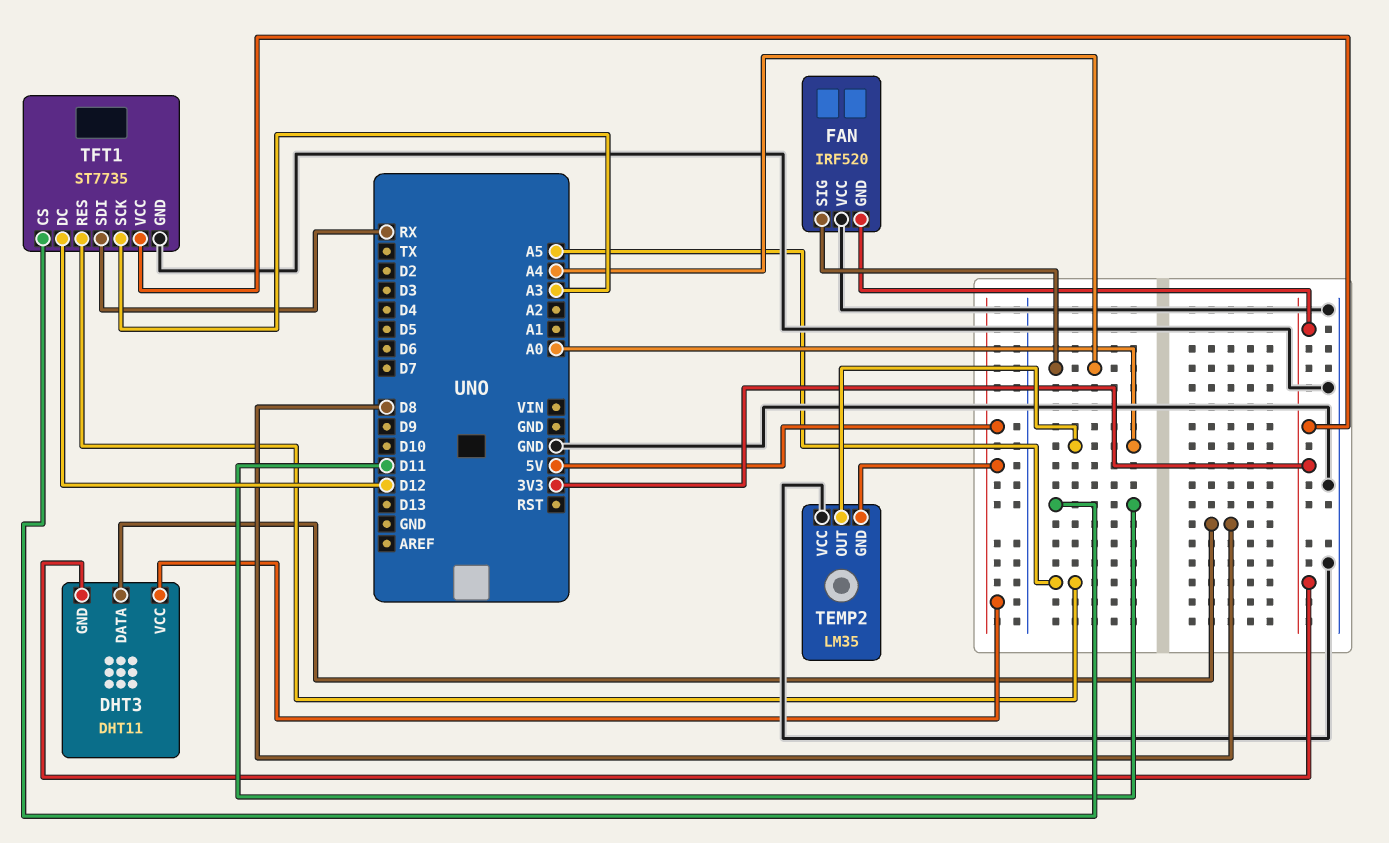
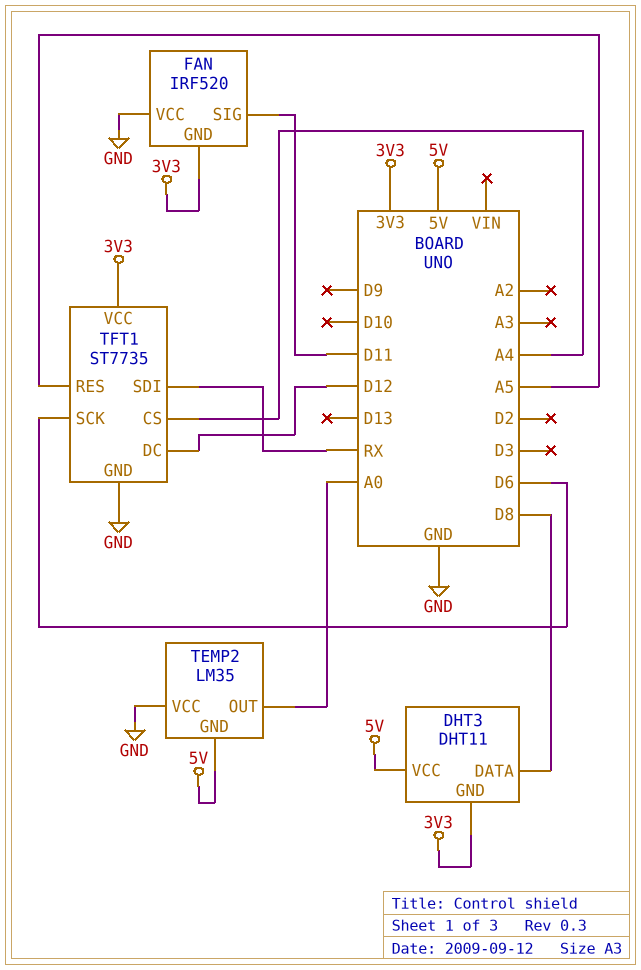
FAN pin SIG: A4 -> D11
TFT1 pin CS: D11 -> A4
TFT1 pin SCK: A3 -> D6

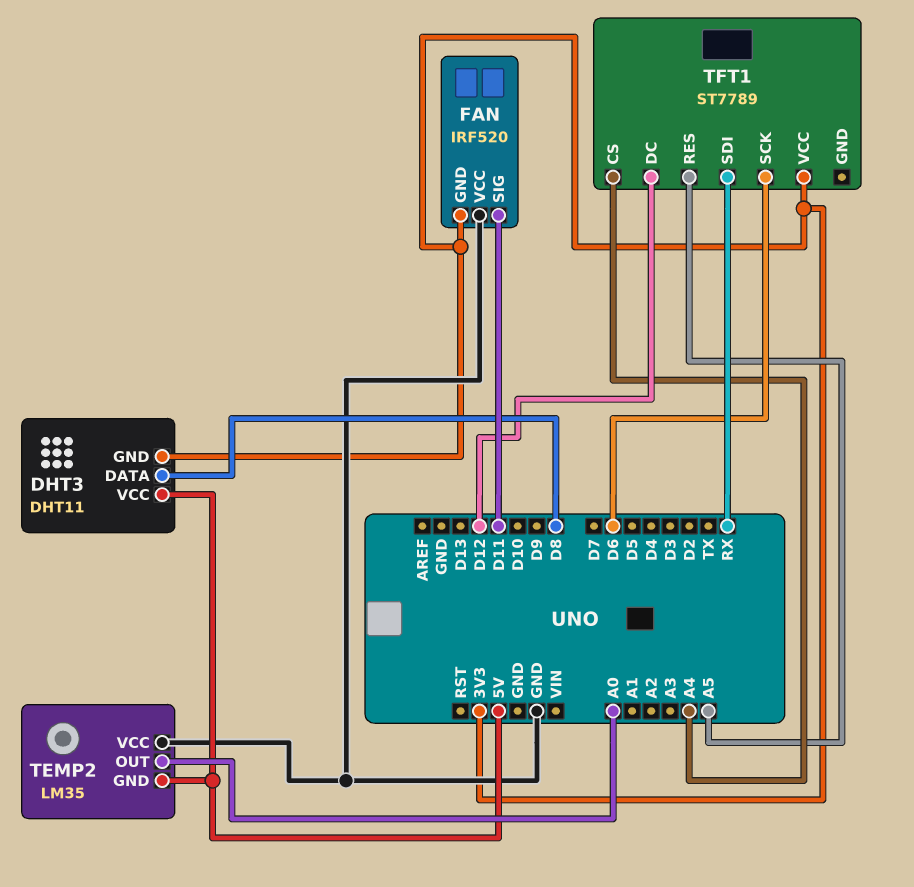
TFT1: ST7735 -> ST7789
TFT1 pin GND: GND -> none

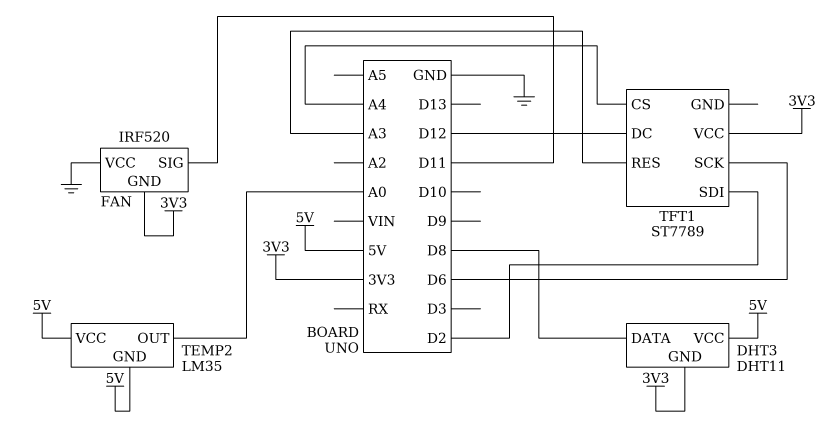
TEMP2 pin VCC: GND -> 5V
TFT1 pin RES: A5 -> A3
TFT1 pin SDI: RX -> D2

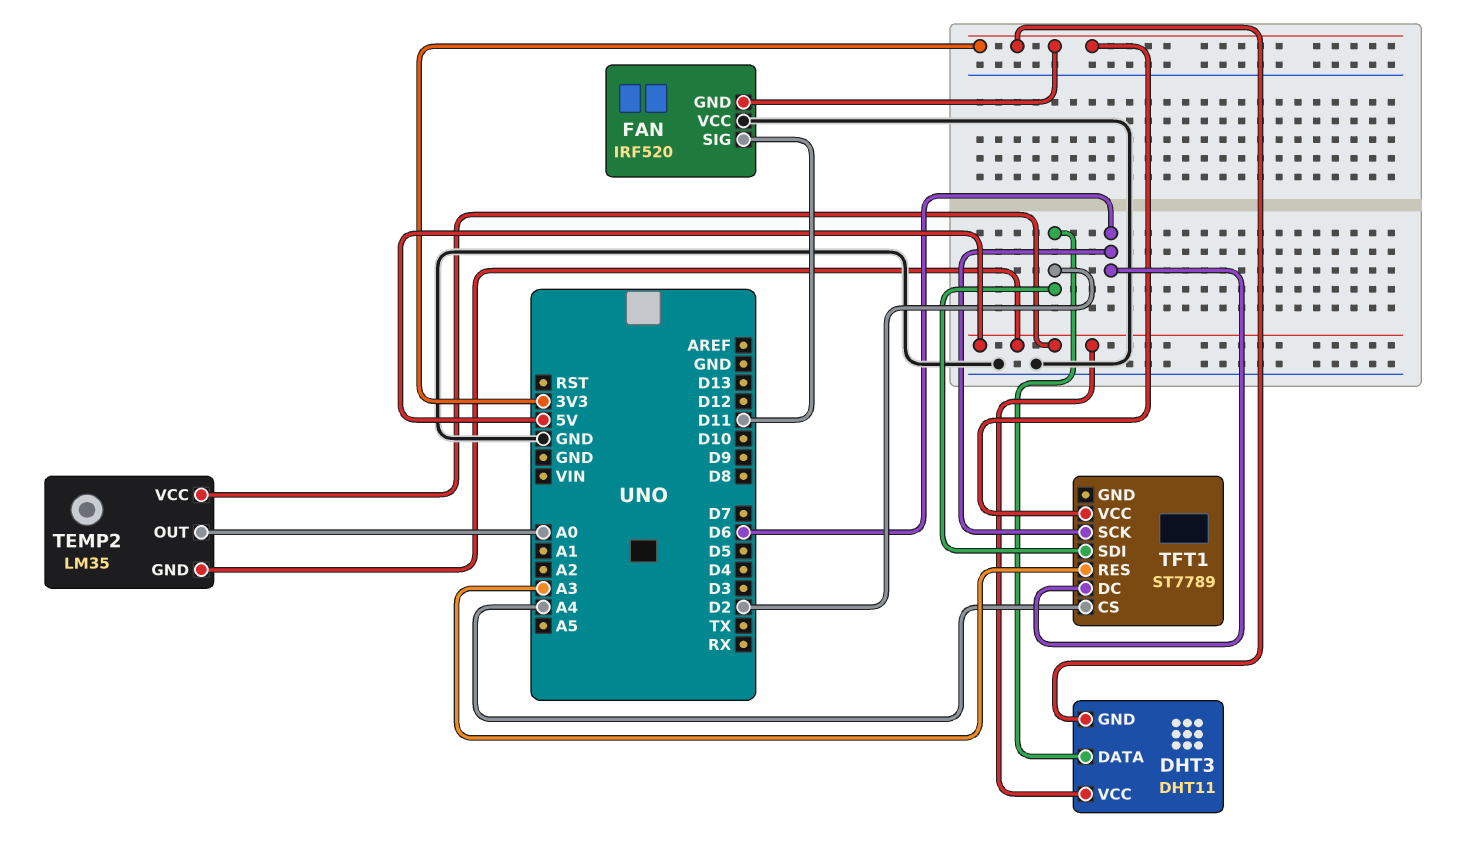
DHT3 pin DATA: D8 -> D2
TFT1 pin DC: D12 -> D6

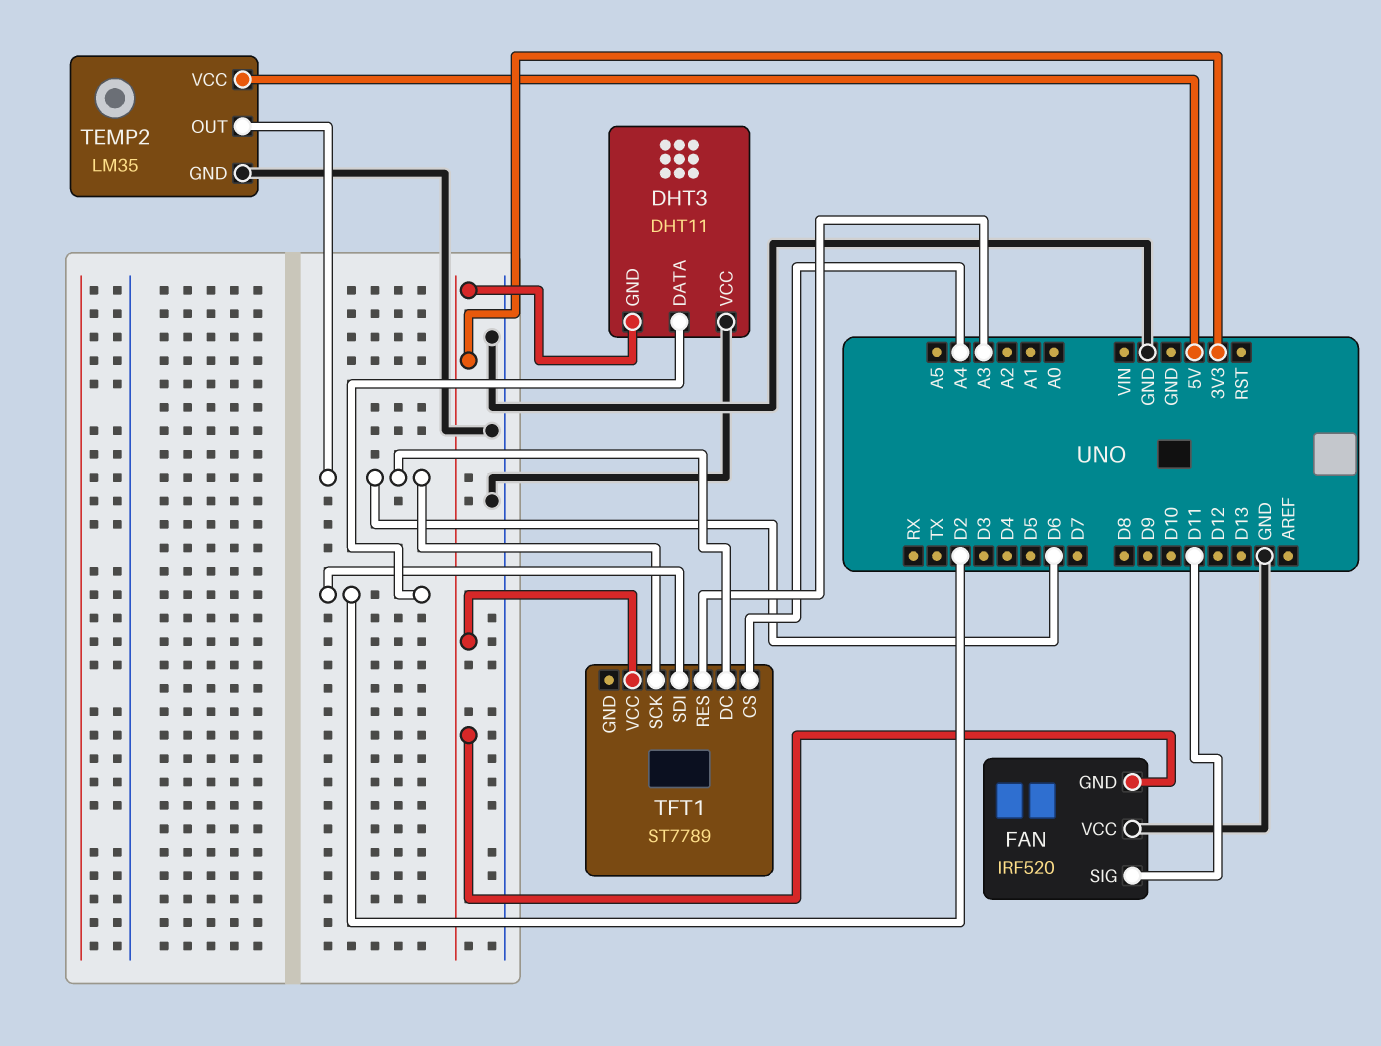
DHT3 pin VCC: 5V -> GND
TEMP2 pin GND: 5V -> GND
TEMP2 pin OUT: A0 -> D6

